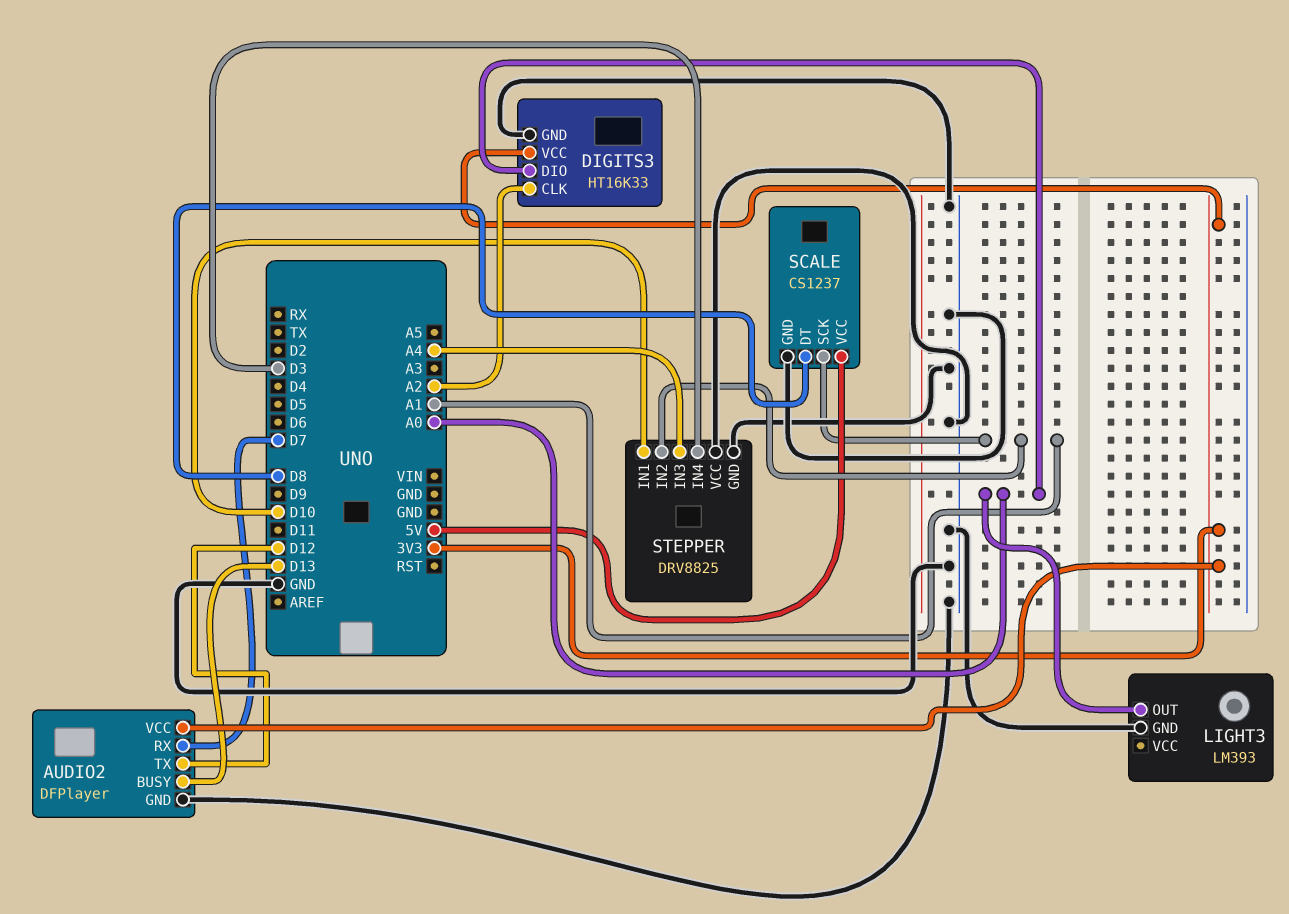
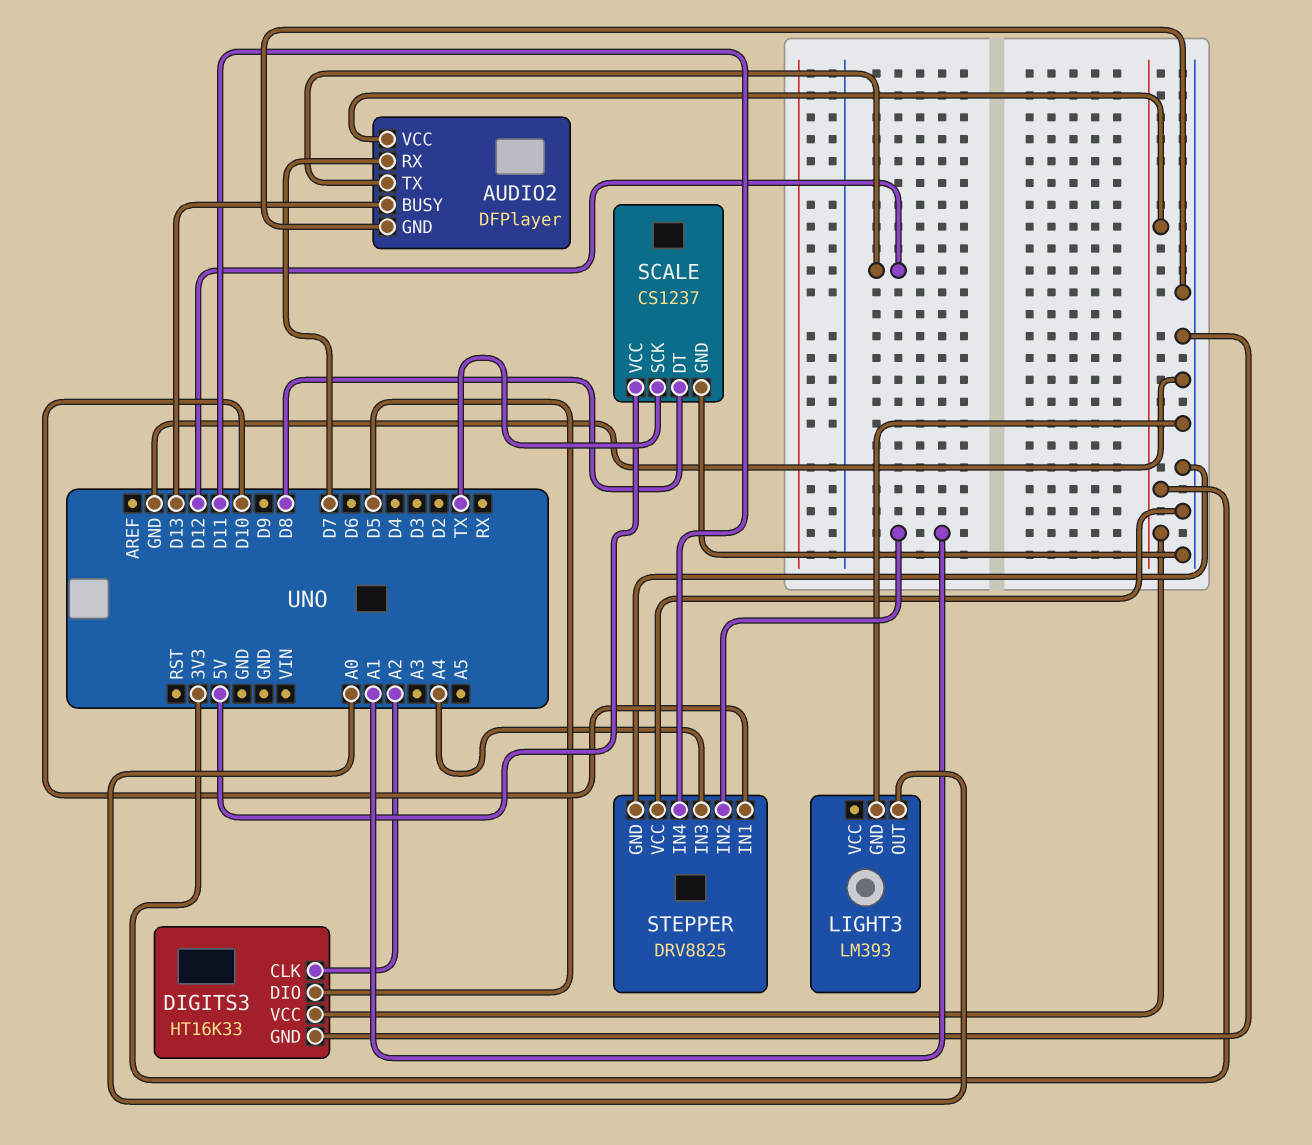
DIGITS3 pin DIO: A0 -> D5
SCALE pin SCK: A1 -> TX
STEPPER pin IN4: D3 -> D11

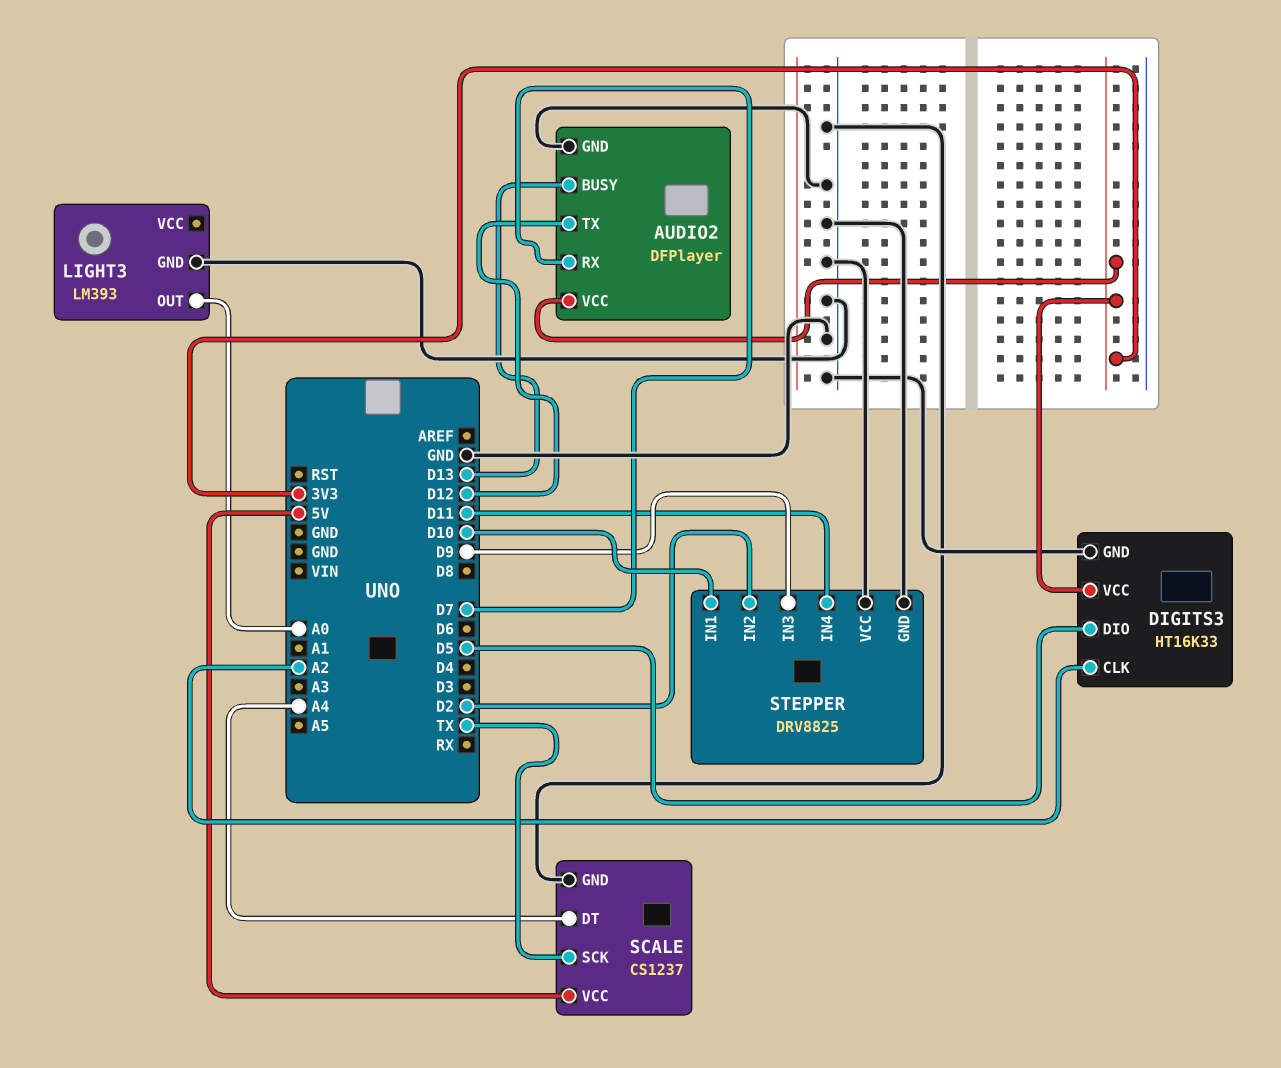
SCALE pin DT: D8 -> A4
STEPPER pin IN2: A1 -> D2
STEPPER pin IN3: A4 -> D9

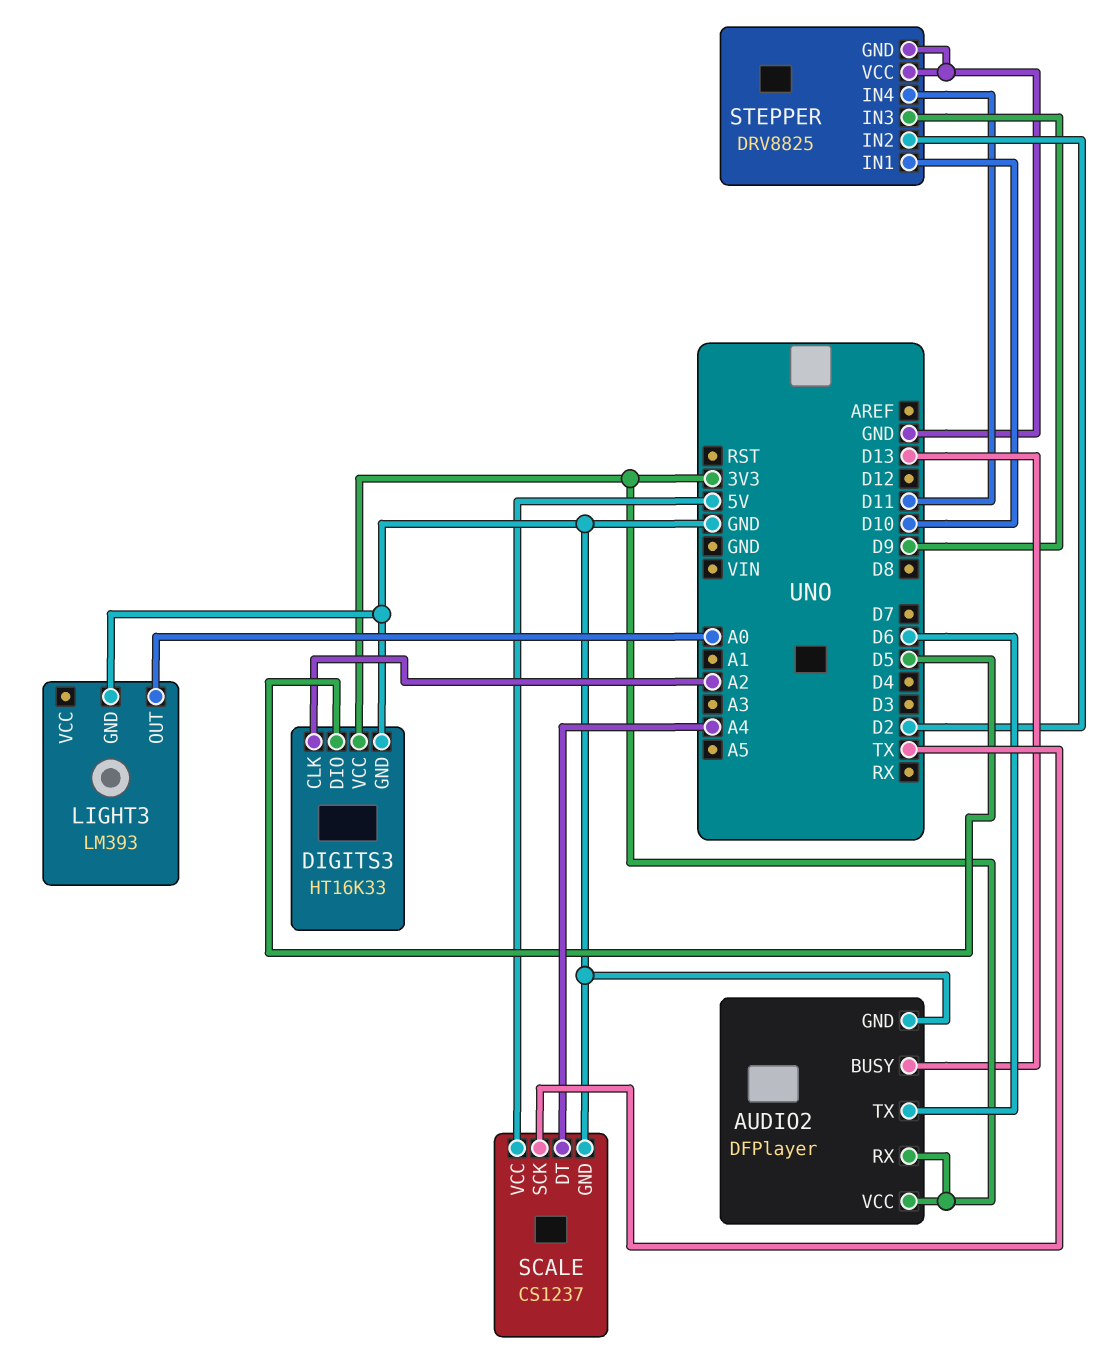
AUDIO2 pin RX: D7 -> 3V3
AUDIO2 pin TX: D12 -> D6

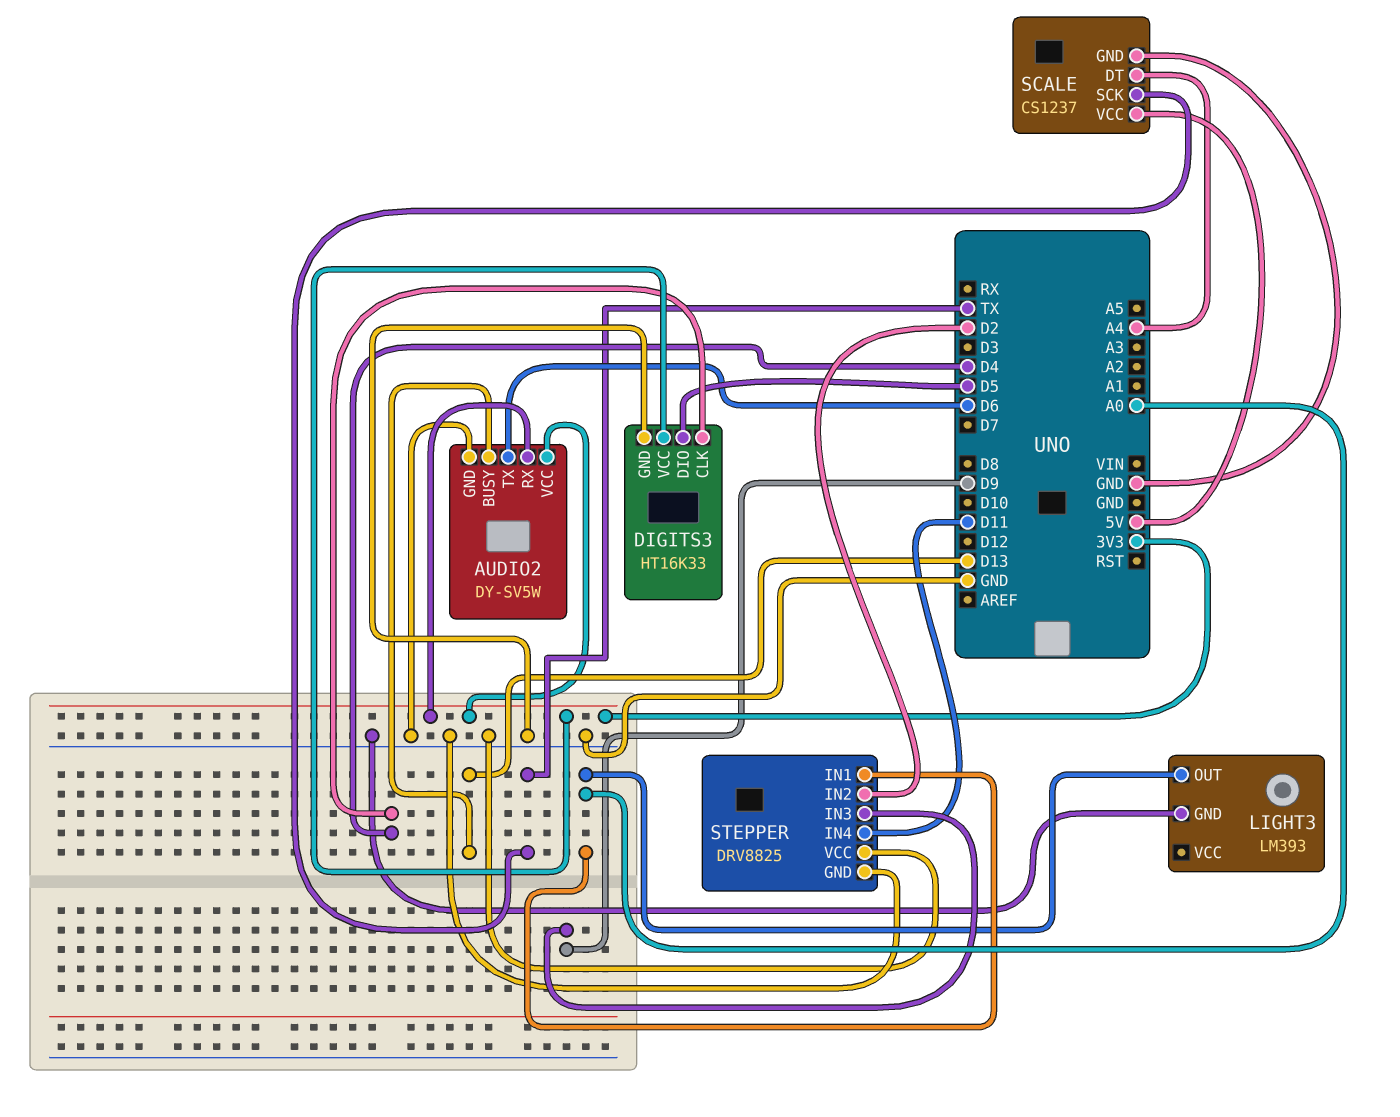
AUDIO2: DFPlayer -> DY-SV5W
DIGITS3 pin CLK: A2 -> D4
STEPPER pin IN1: D10 -> A0

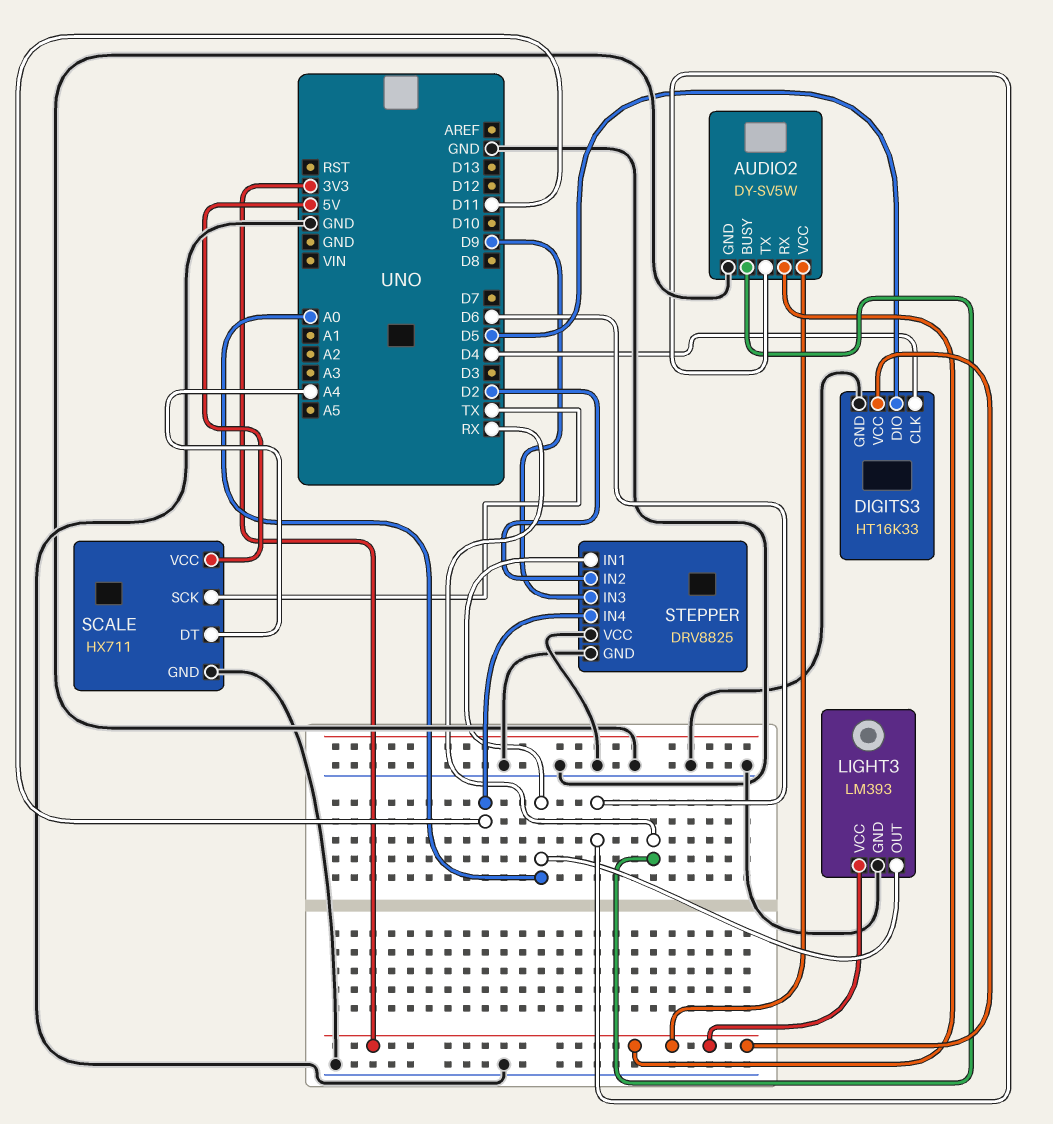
AUDIO2 pin BUSY: D13 -> RX
LIGHT3 pin VCC: none -> 3V3
SCALE: CS1237 -> HX711

